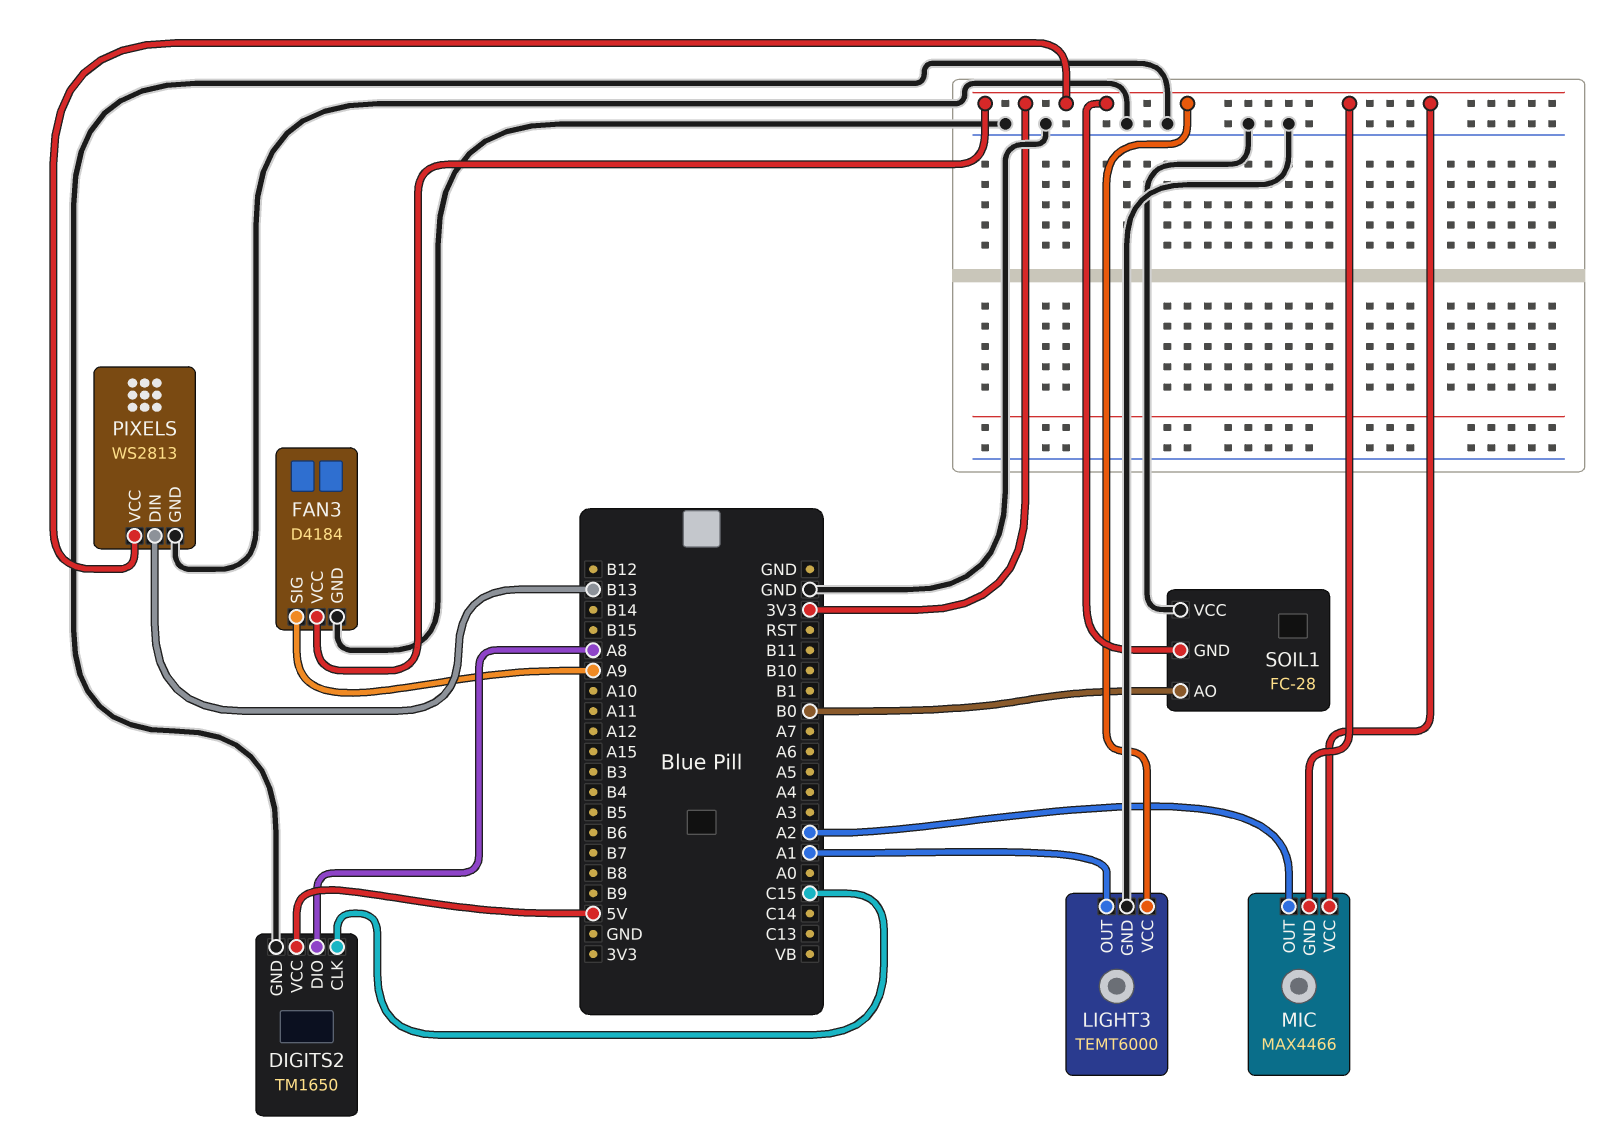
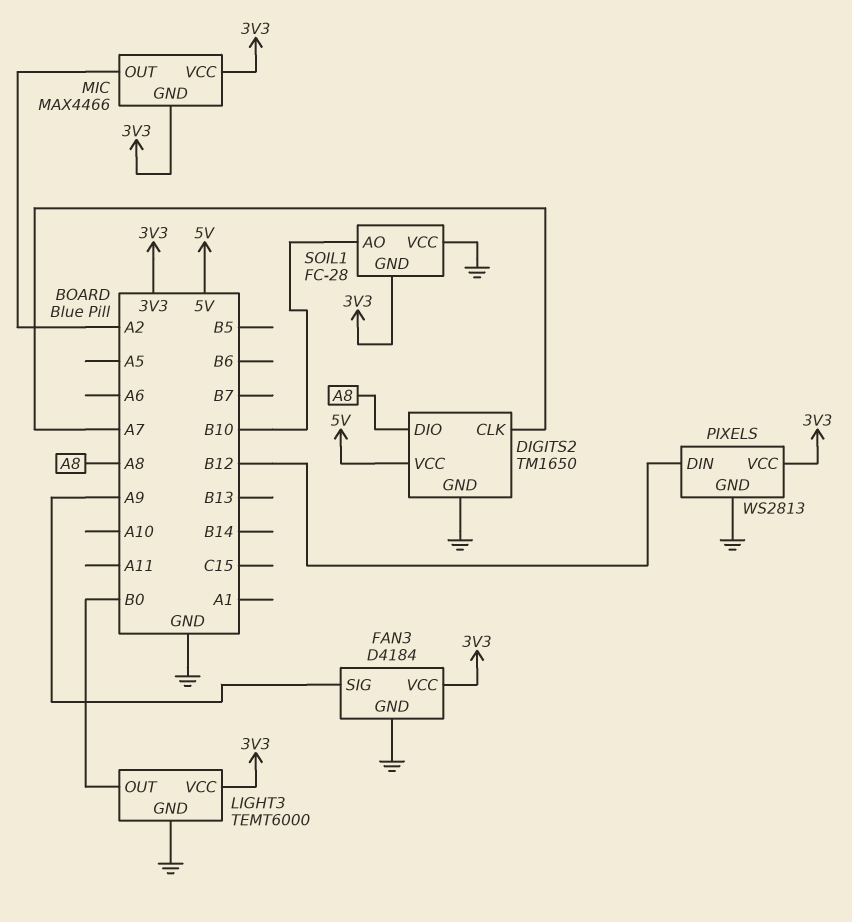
DIGITS2 pin CLK: C15 -> A7
LIGHT3 pin OUT: A1 -> B0
PIXELS pin DIN: B13 -> B12
SOIL1 pin AO: B0 -> B10

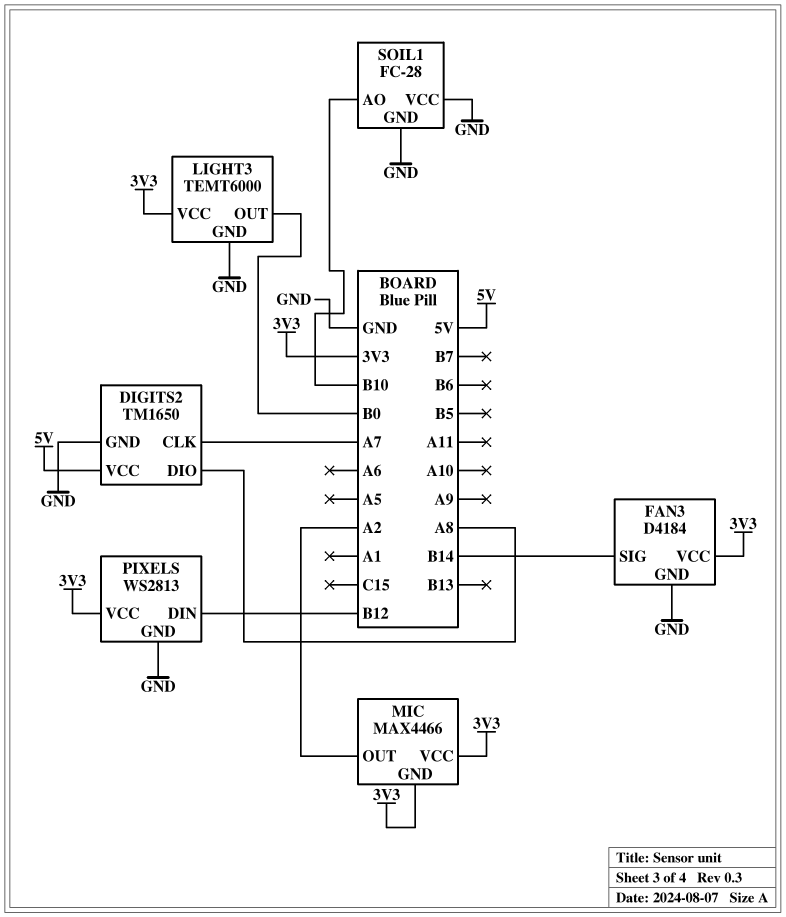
FAN3 pin SIG: A9 -> B14
SOIL1 pin GND: 3V3 -> GND

